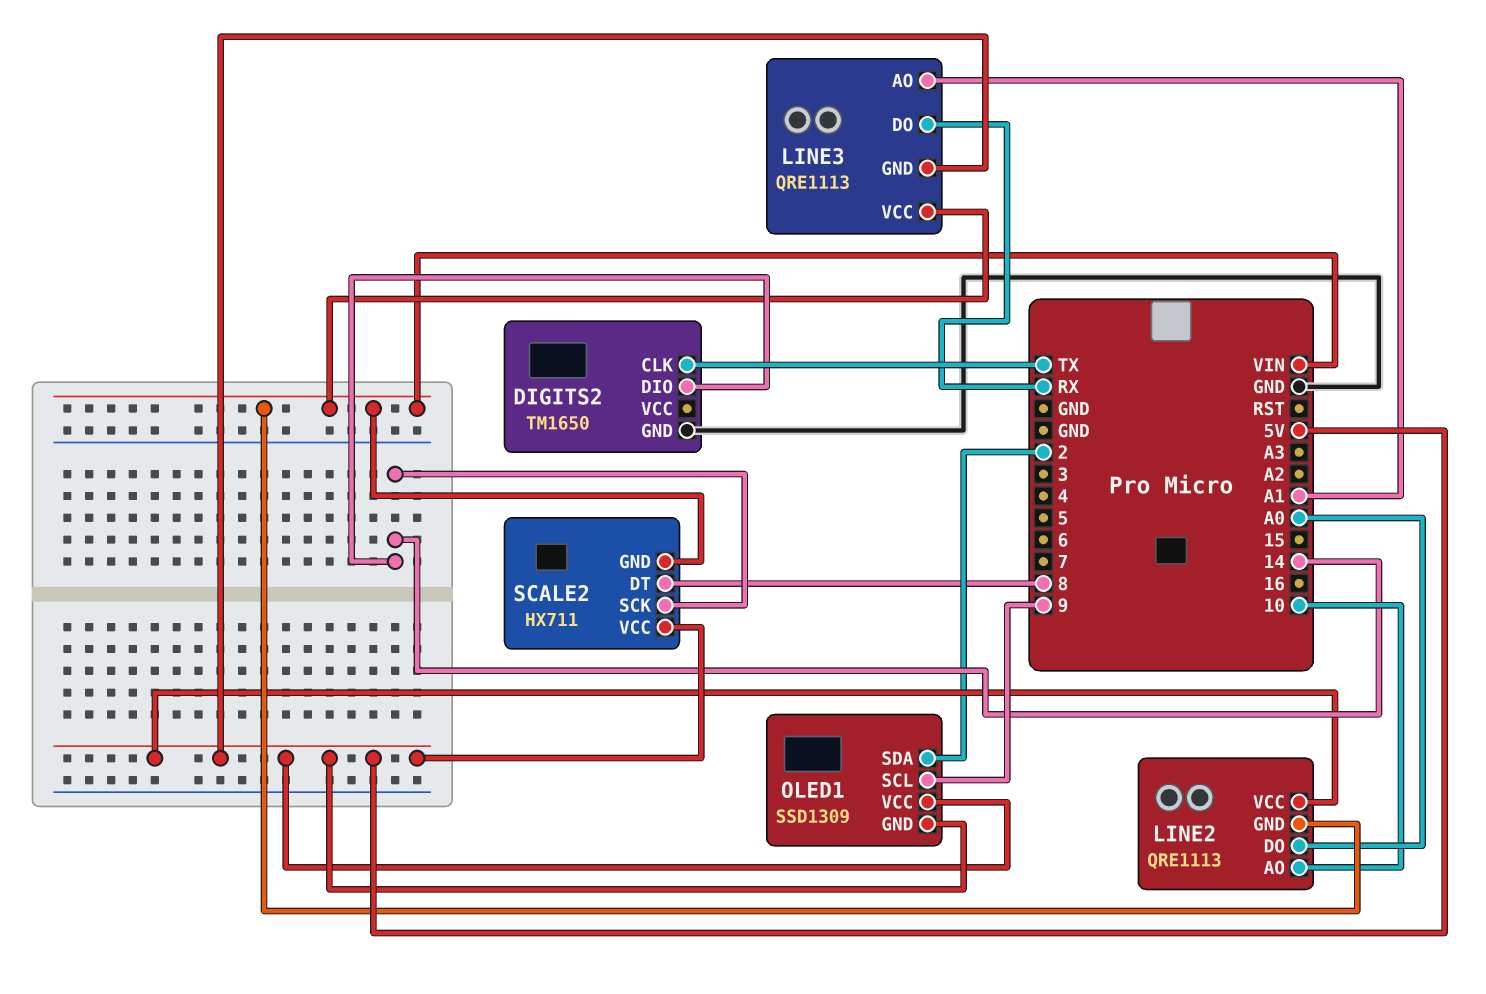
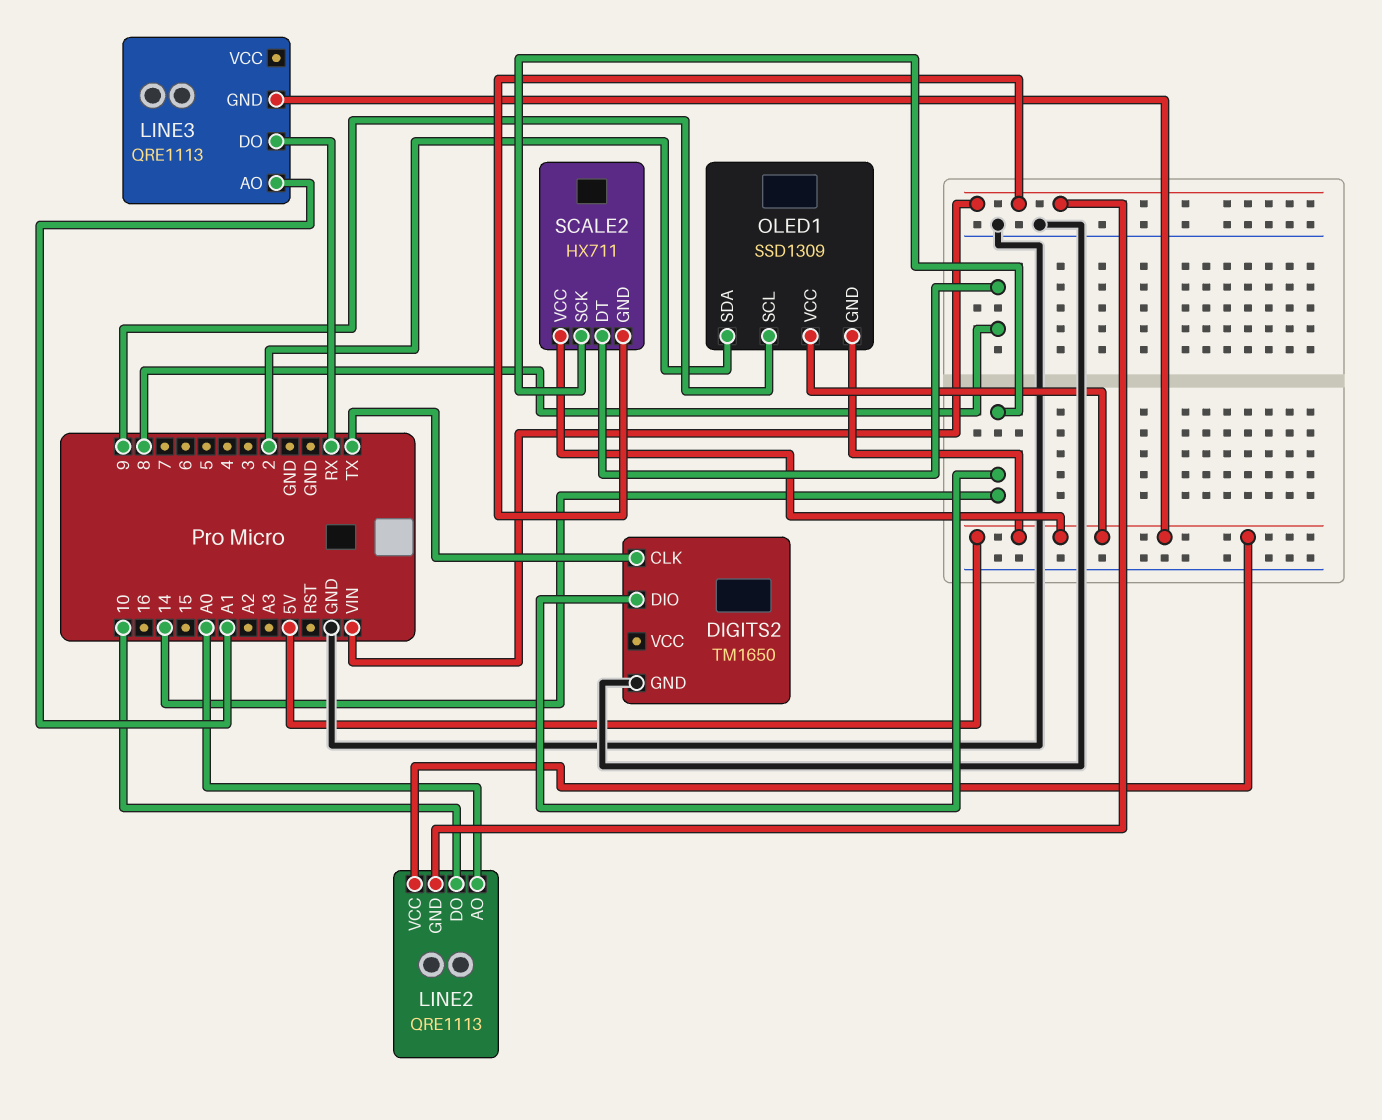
LINE2 pin AO: 10 -> A0
LINE2 pin DO: A0 -> 10
LINE3 pin VCC: VIN -> none

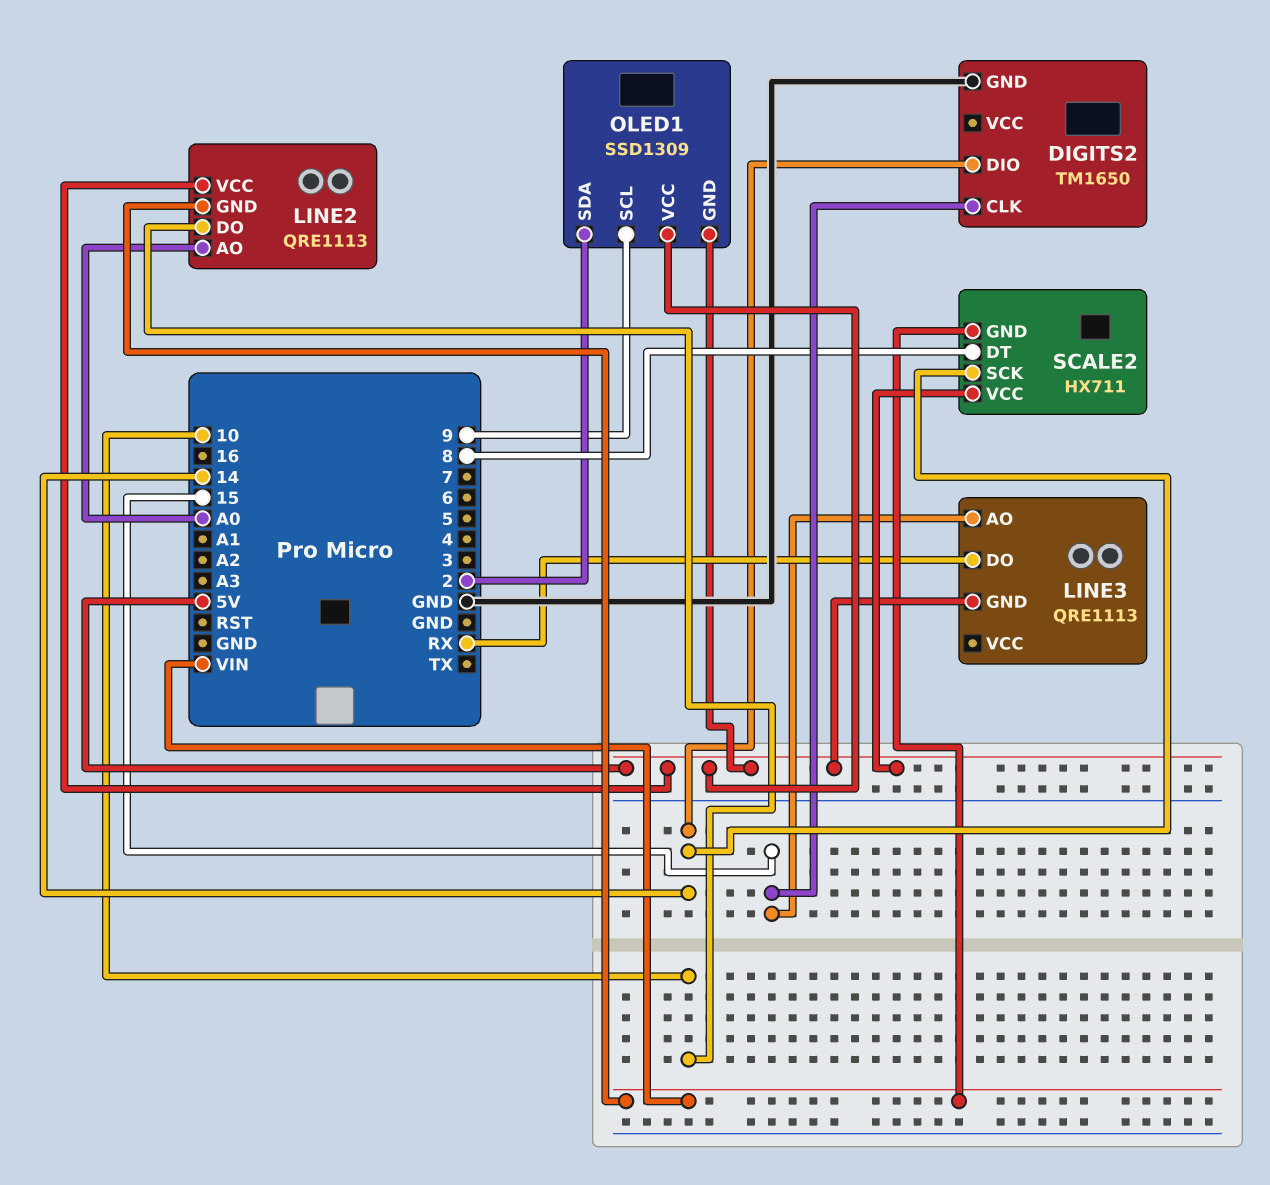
DIGITS2 pin CLK: TX -> 15
LINE3 pin AO: A1 -> 15

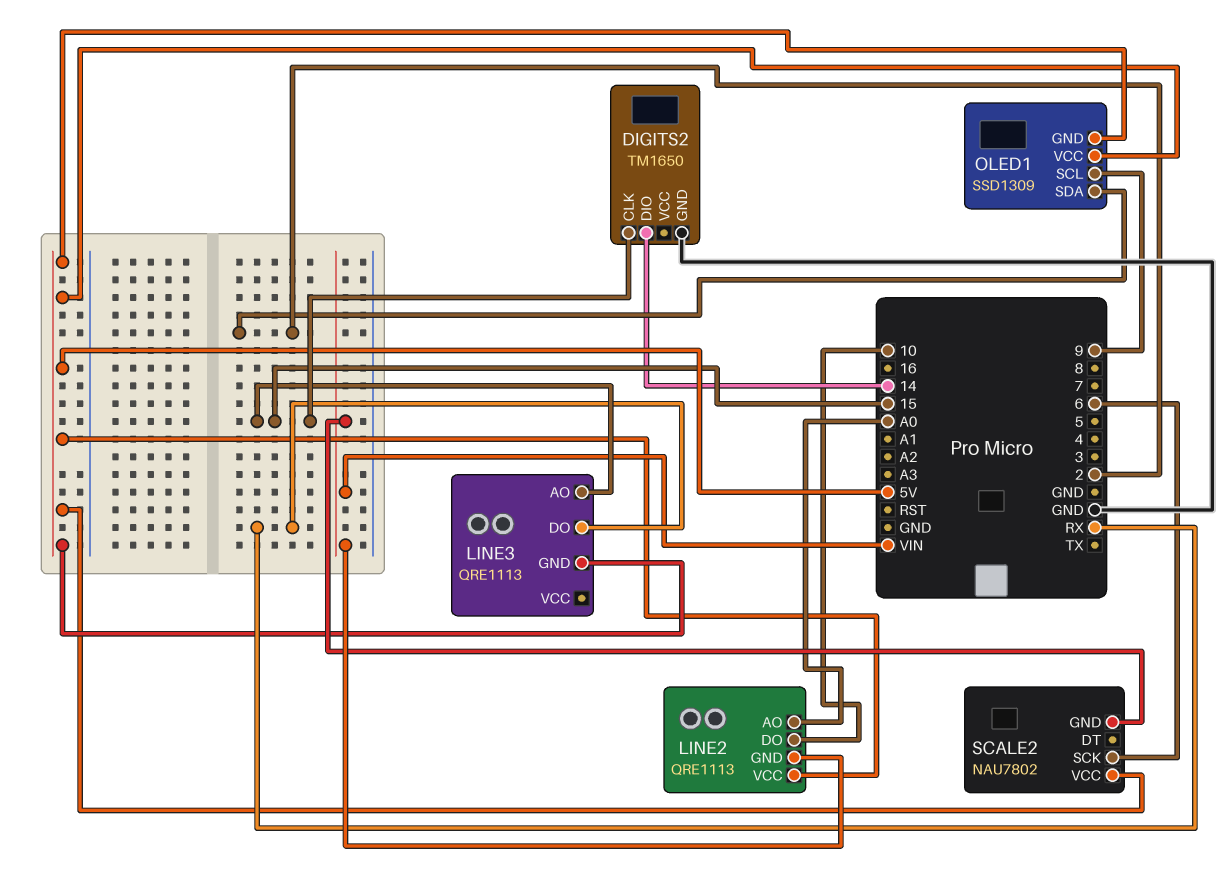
SCALE2: HX711 -> NAU7802
SCALE2 pin DT: 8 -> none
SCALE2 pin SCK: 14 -> 6

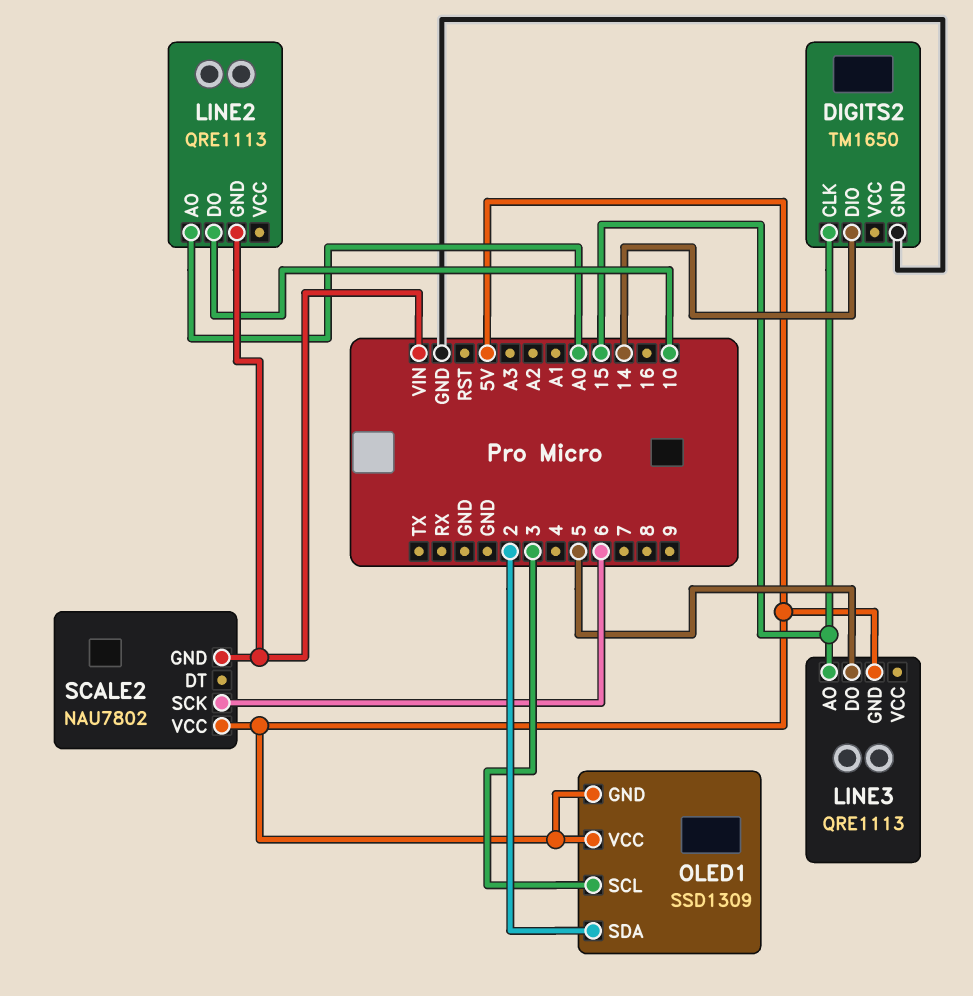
LINE2 pin VCC: 5V -> none
LINE3 pin DO: RX -> 5
OLED1 pin SCL: 9 -> 3

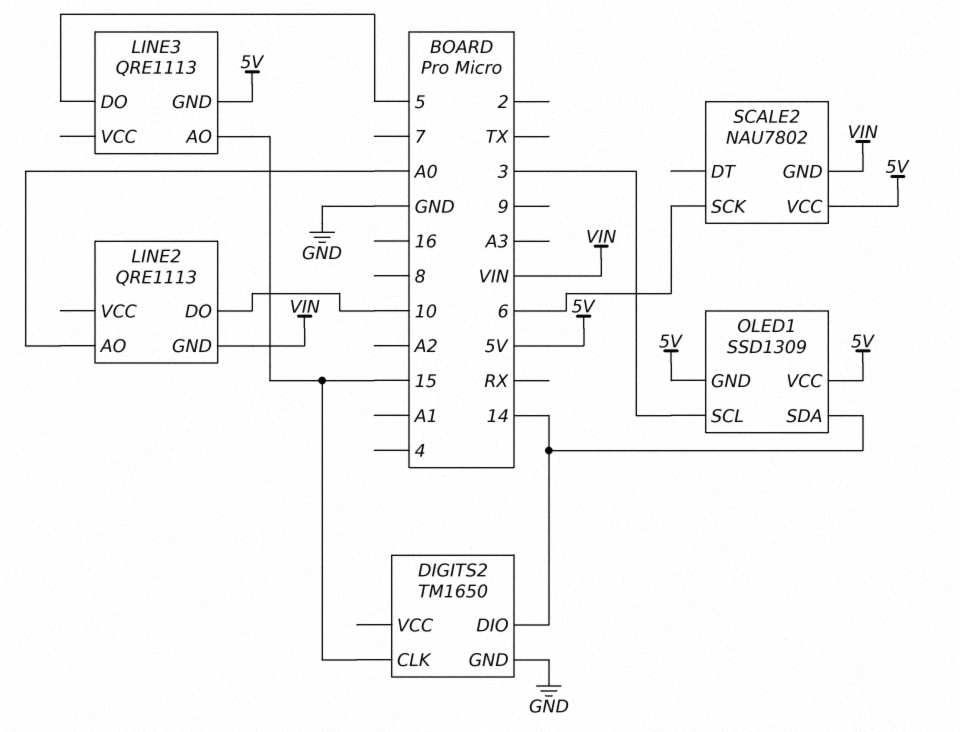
OLED1 pin SDA: 2 -> 14

